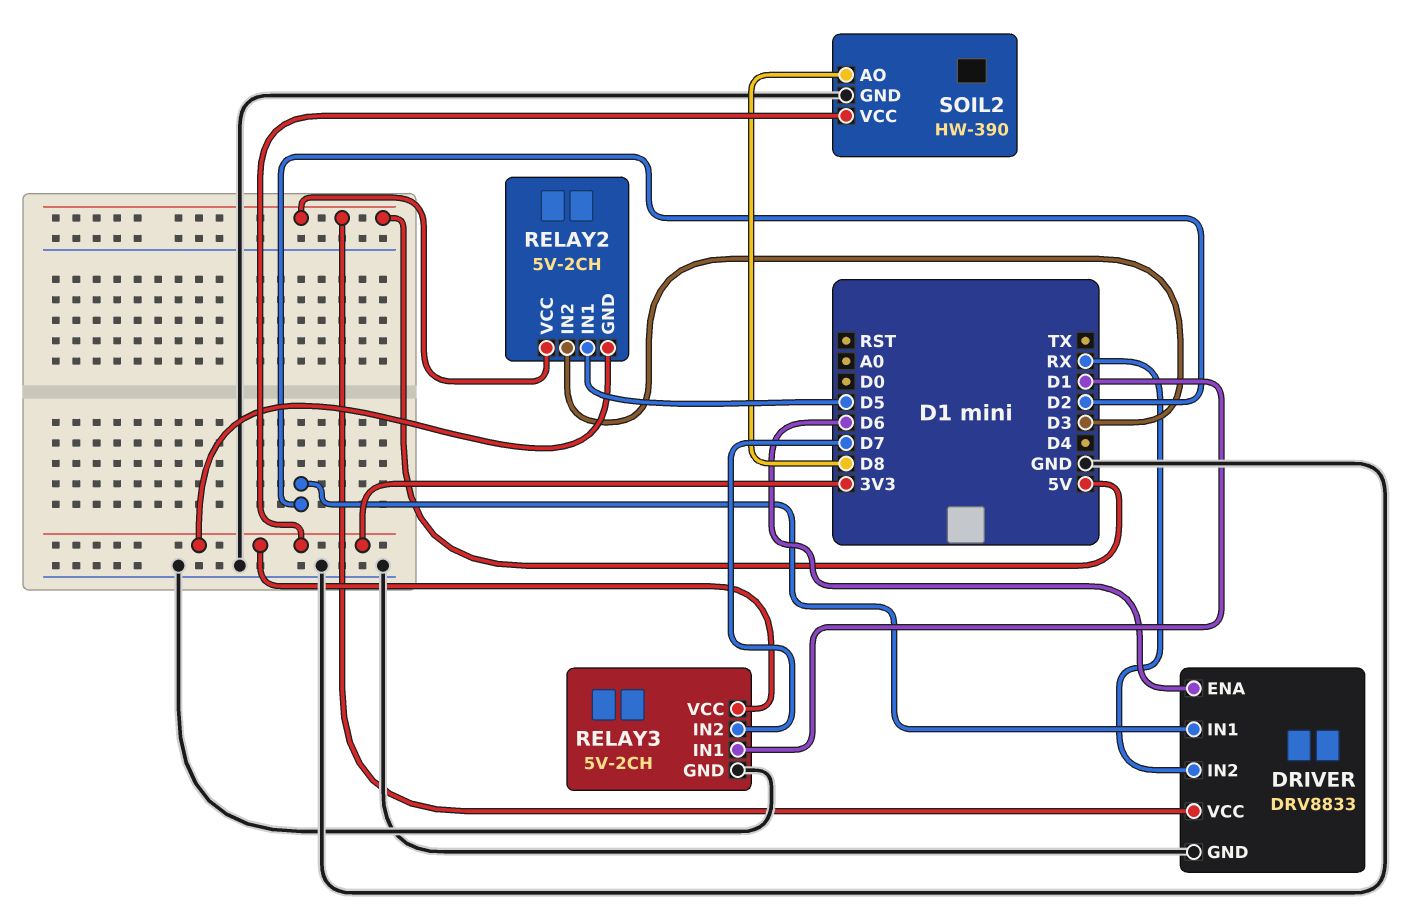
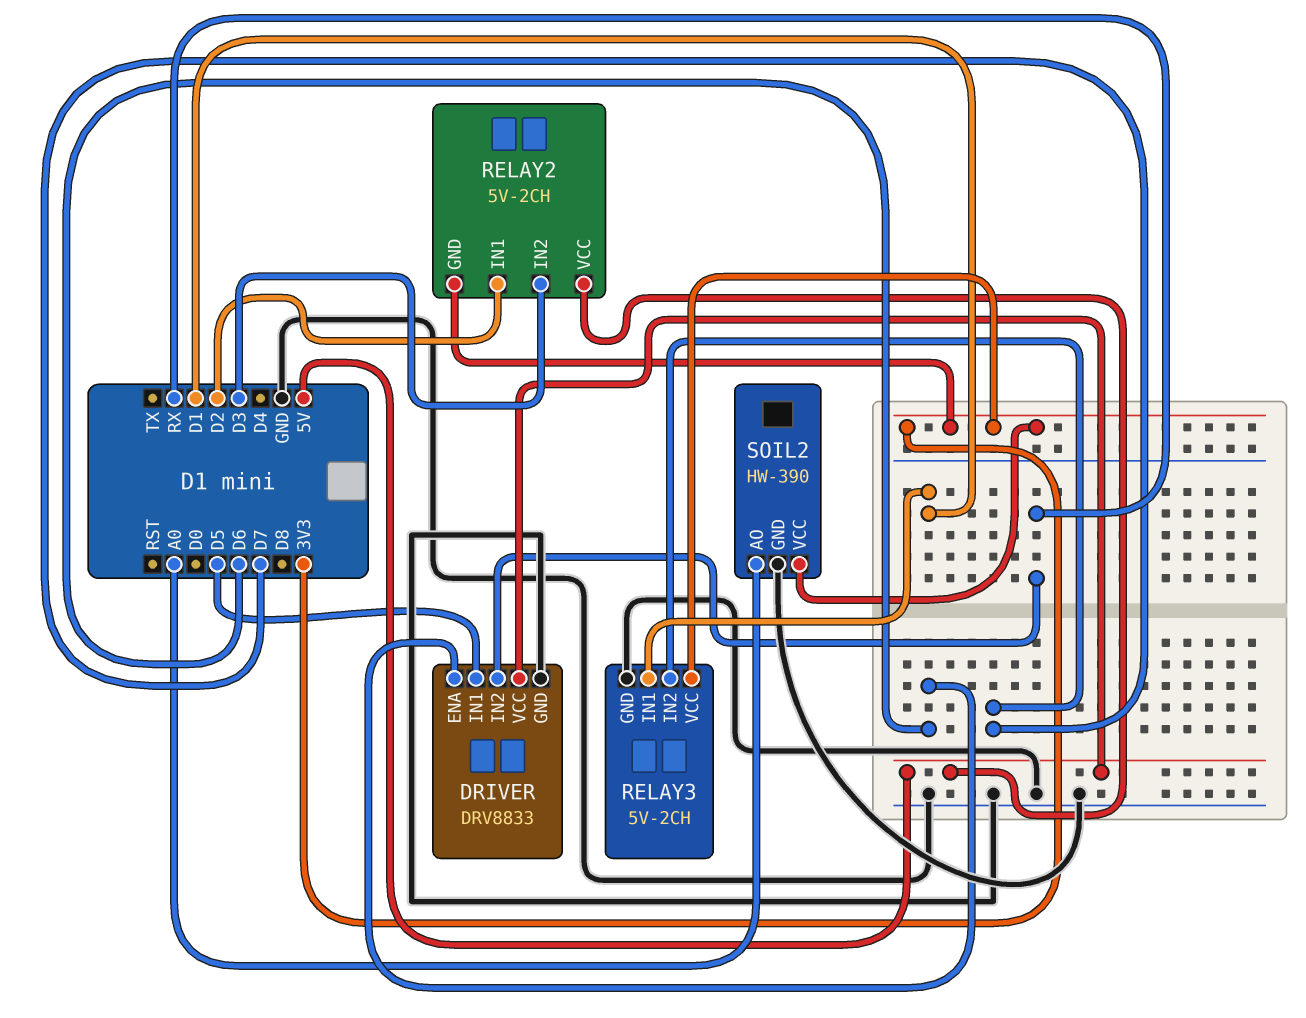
DRIVER pin IN1: D2 -> D5
RELAY2 pin IN1: D5 -> D2
SOIL2 pin AO: D8 -> A0

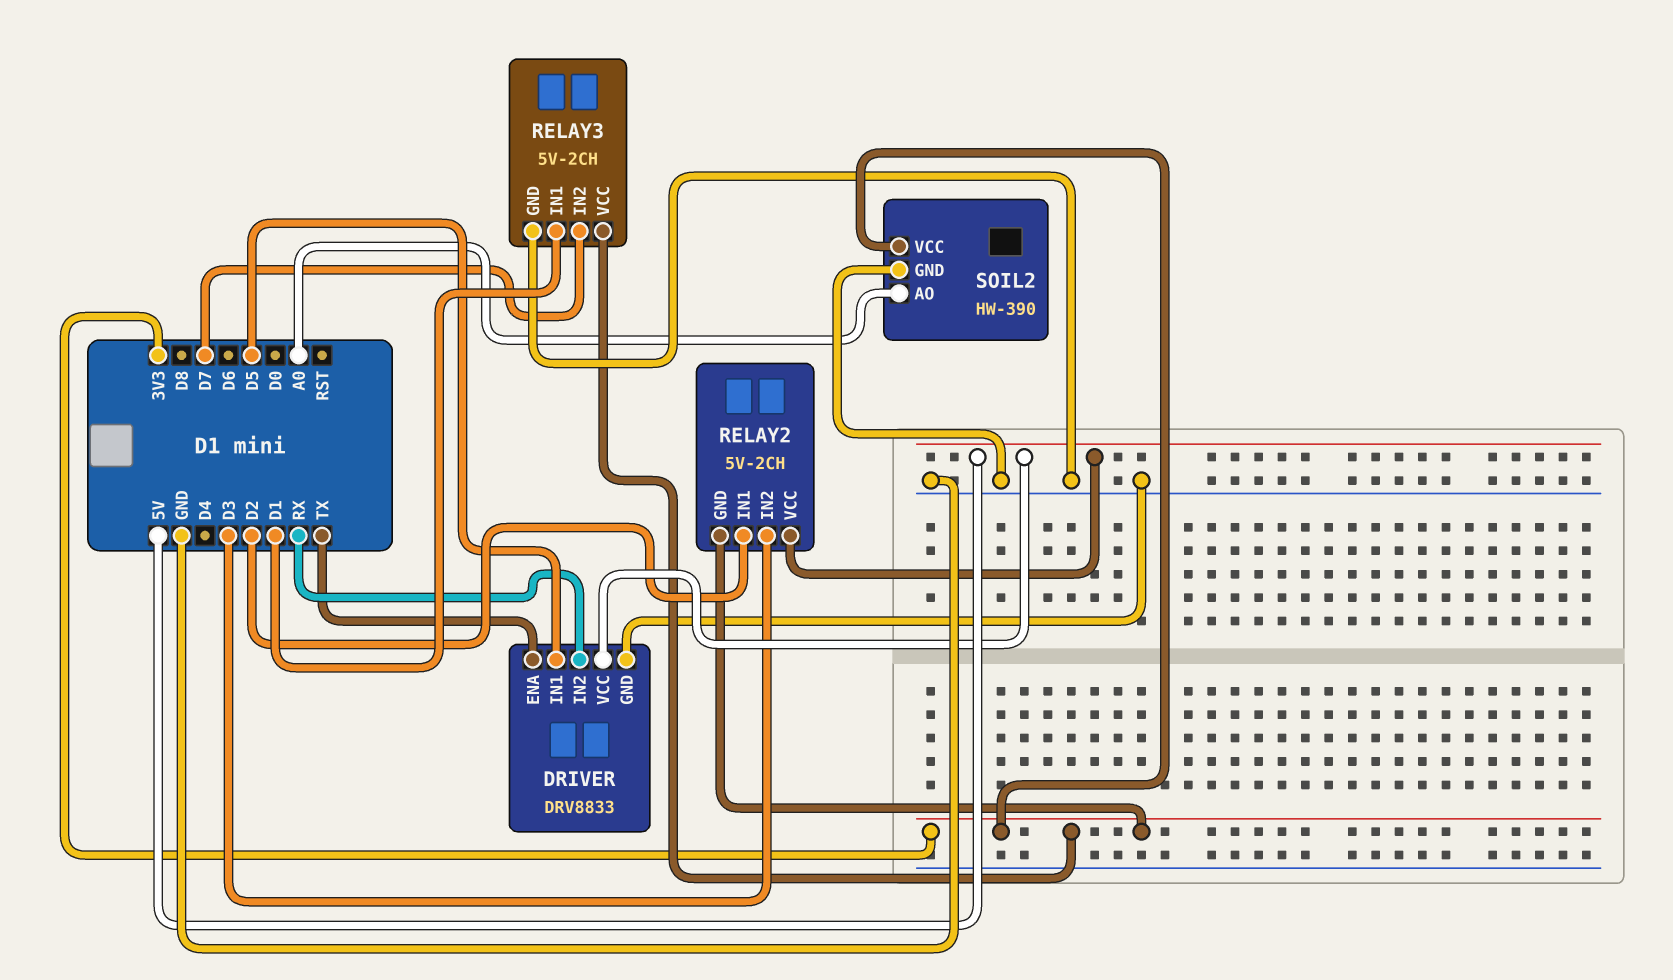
DRIVER pin ENA: D6 -> TX

